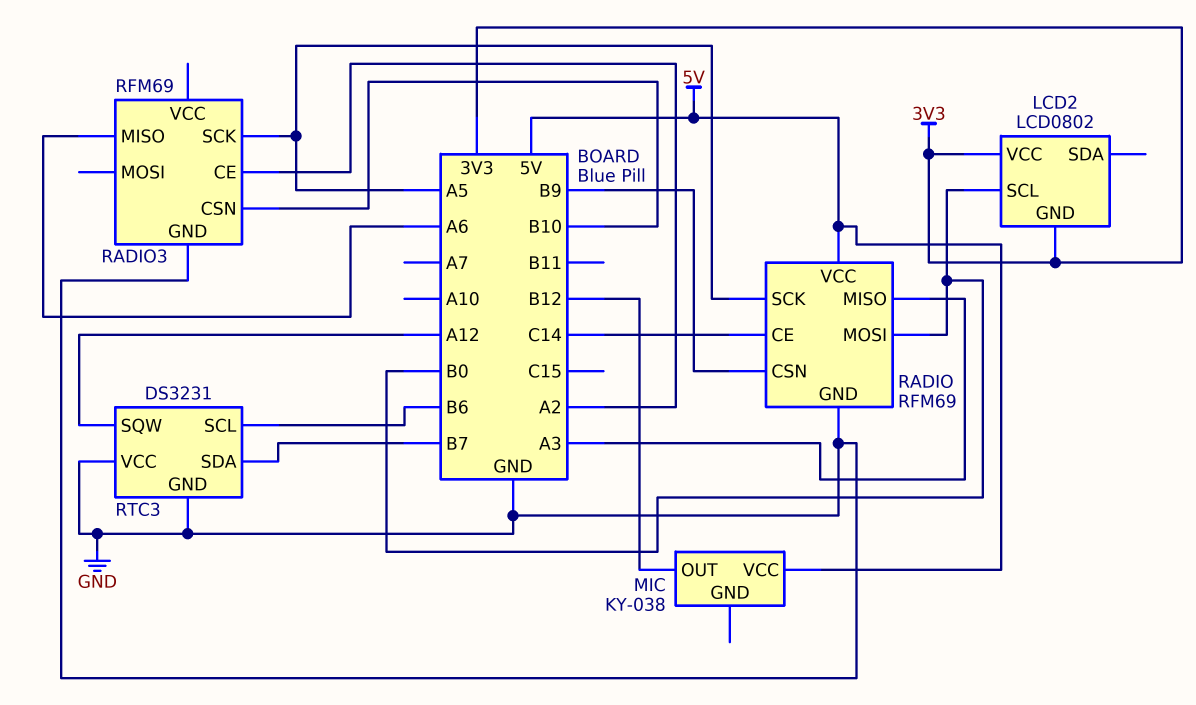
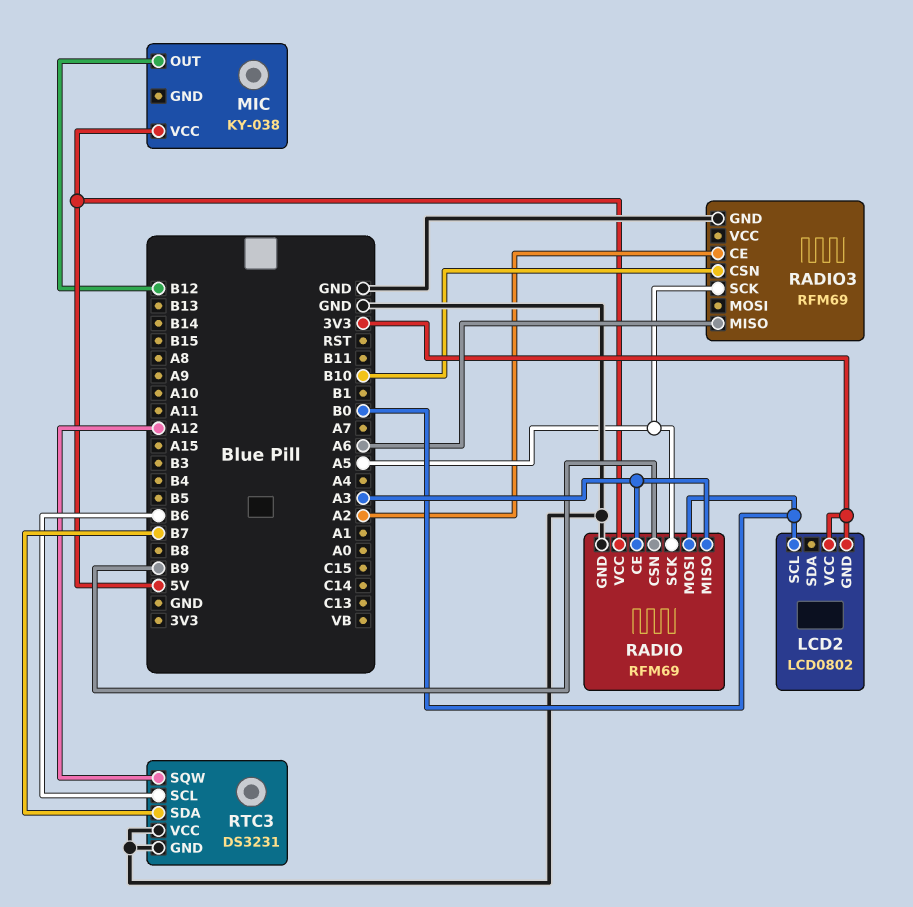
RADIO pin CE: C14 -> A3

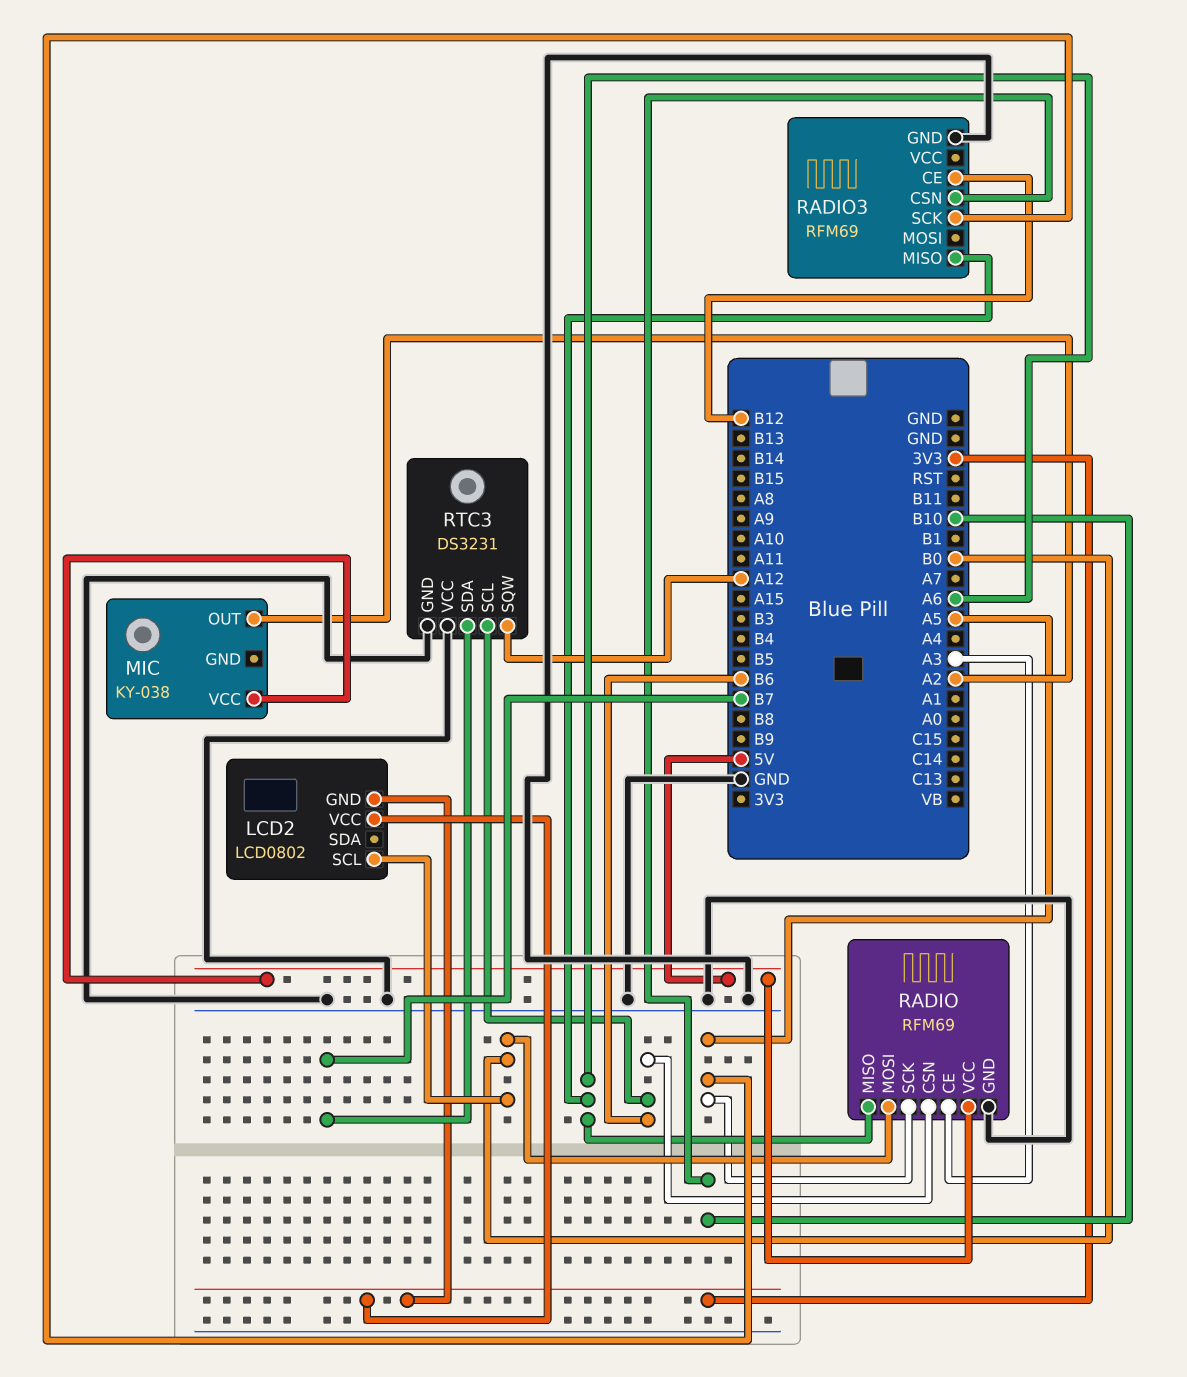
MIC pin OUT: B12 -> A2
RADIO pin CSN: B9 -> B6
RADIO pin MISO: A3 -> A6
RADIO3 pin CE: A2 -> B12

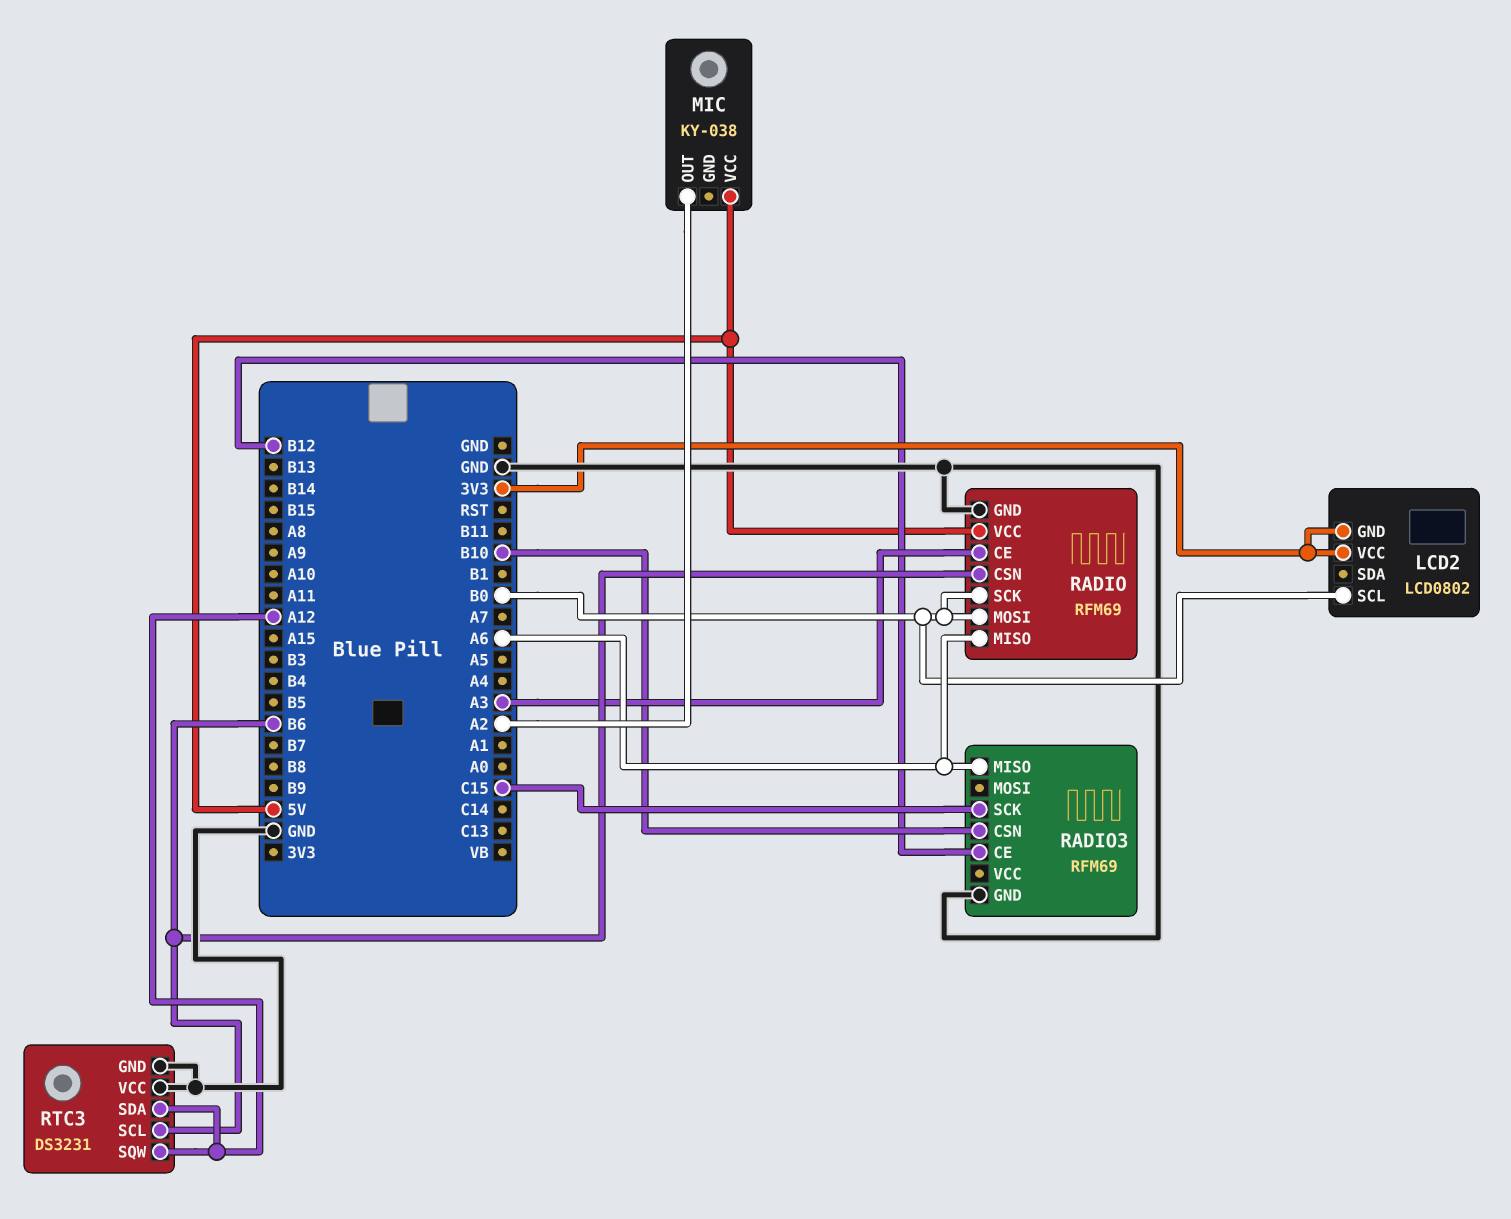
RADIO pin SCK: A5 -> B0
RADIO3 pin SCK: A5 -> C15
RTC3 pin SDA: B7 -> A12

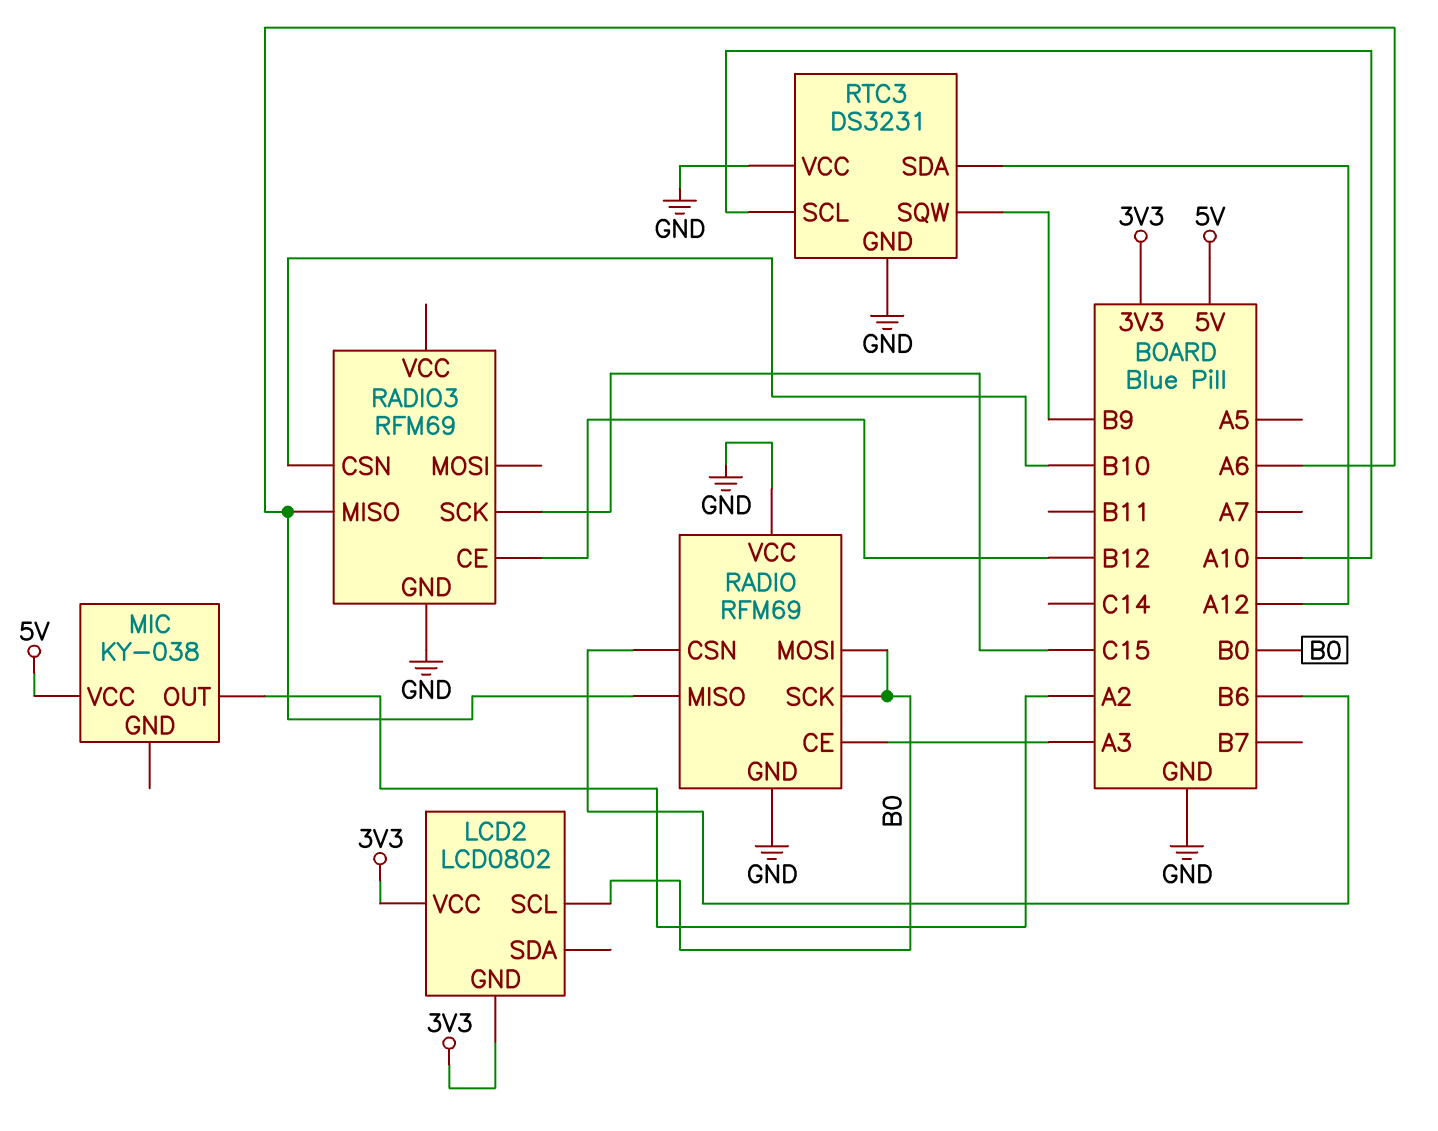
RADIO pin VCC: 5V -> GND
RTC3 pin SCL: B6 -> A10
RTC3 pin SQW: A12 -> B9

